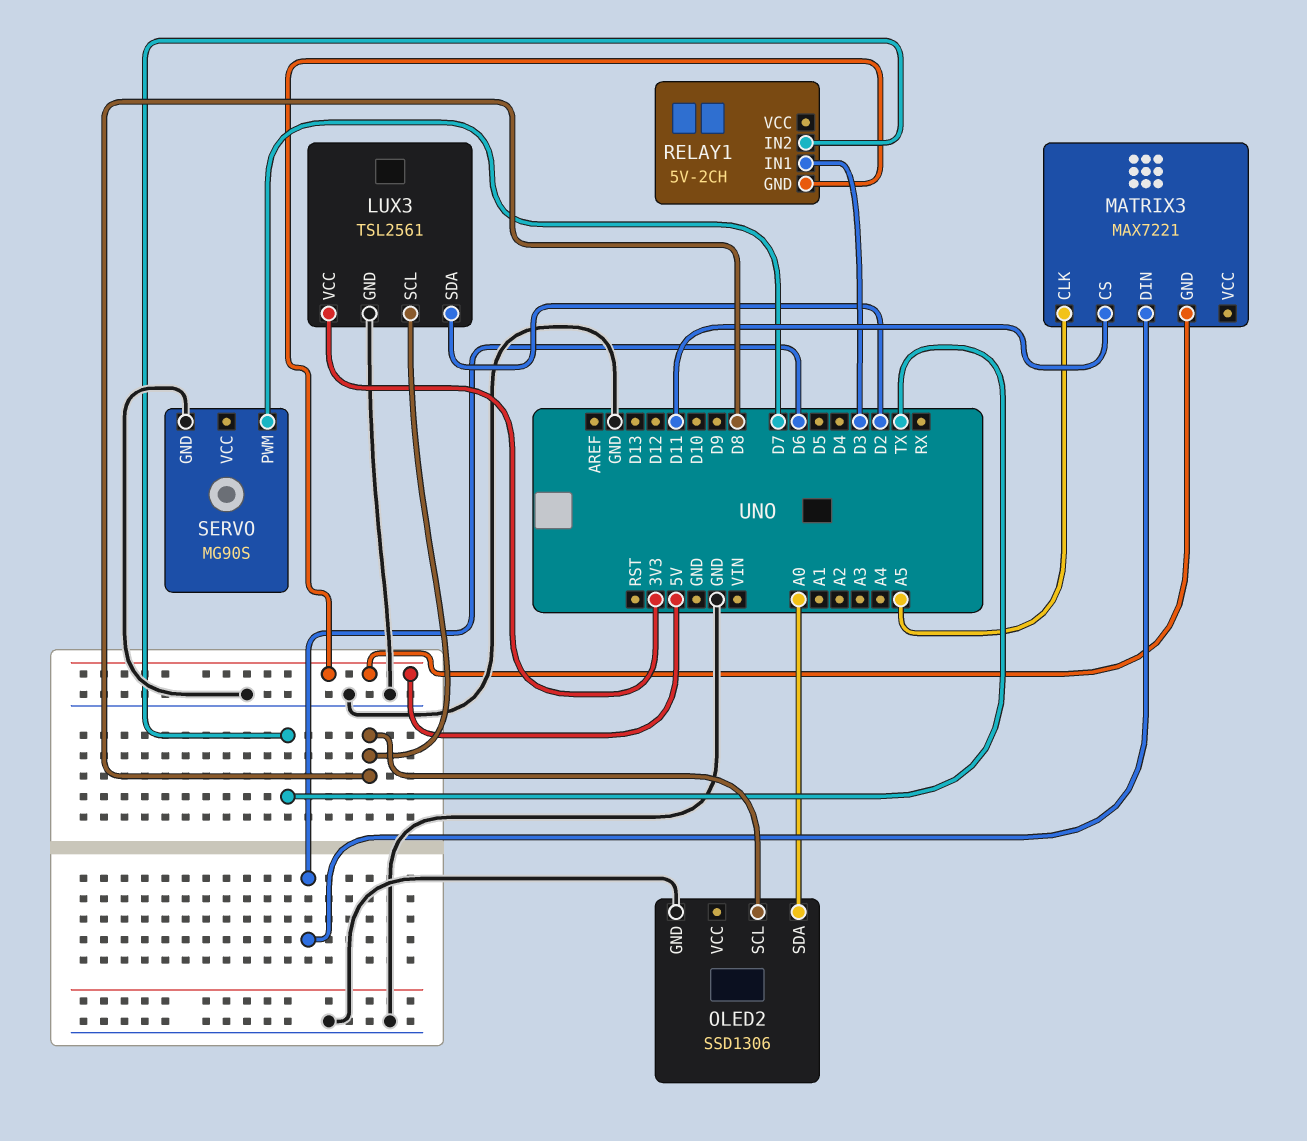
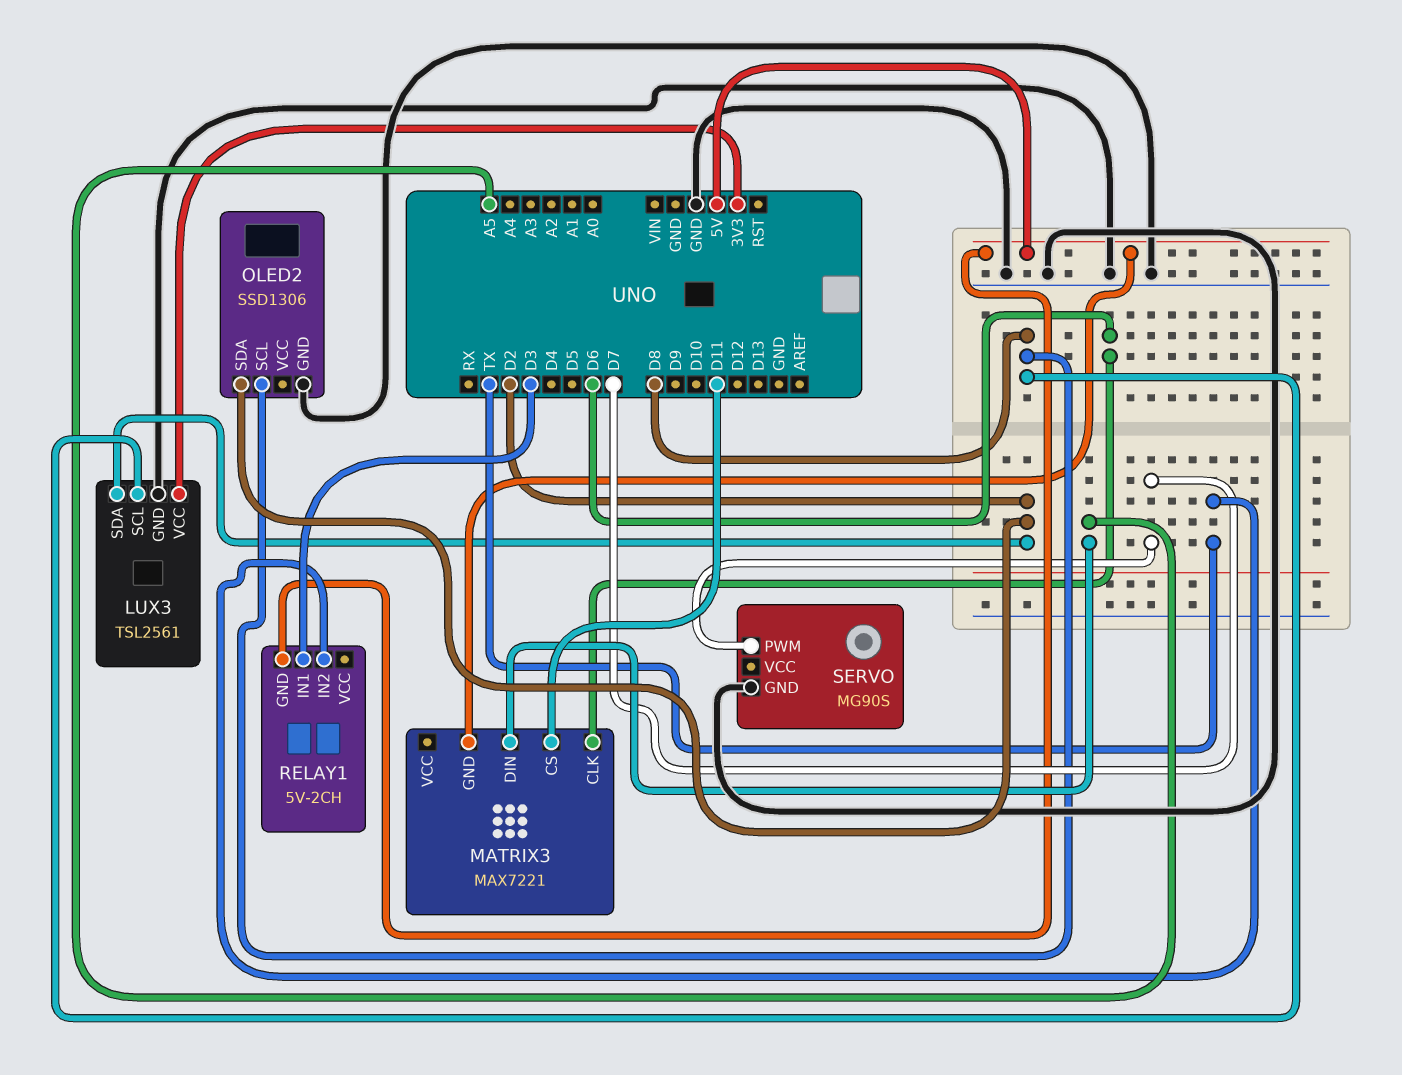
MATRIX3 pin CLK: A5 -> D6
MATRIX3 pin DIN: D6 -> A5
OLED2 pin SDA: A0 -> D2

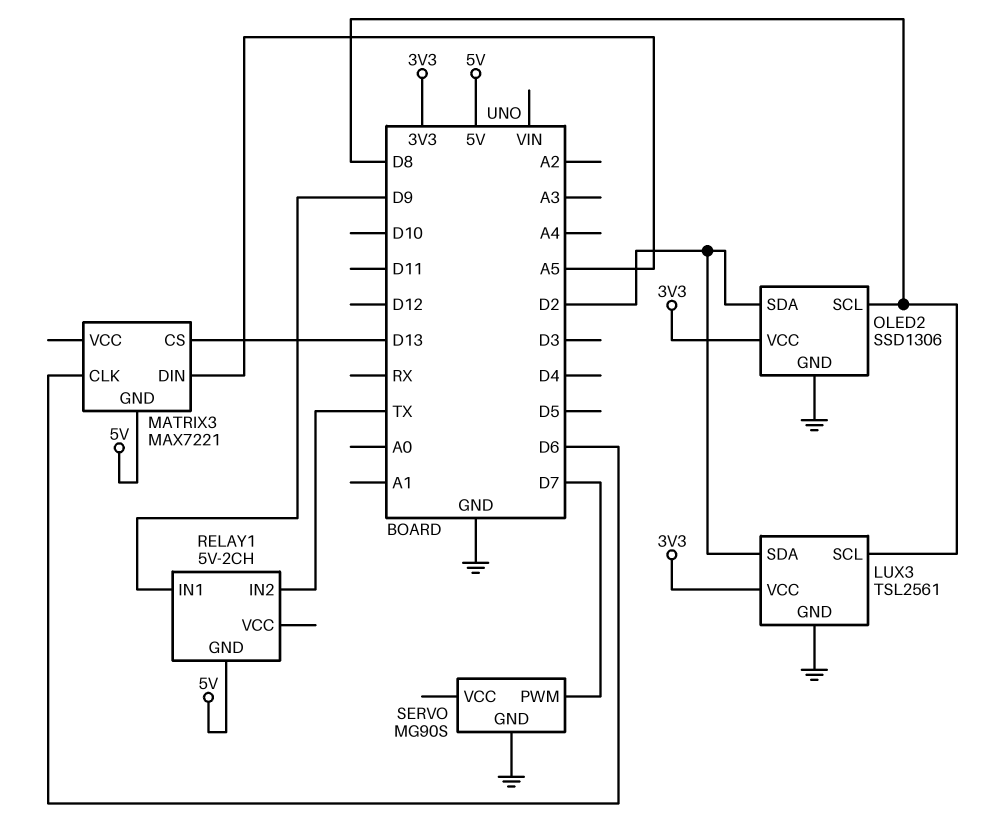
MATRIX3 pin CS: D11 -> D13
OLED2 pin VCC: none -> 3V3
RELAY1 pin IN1: D3 -> D9

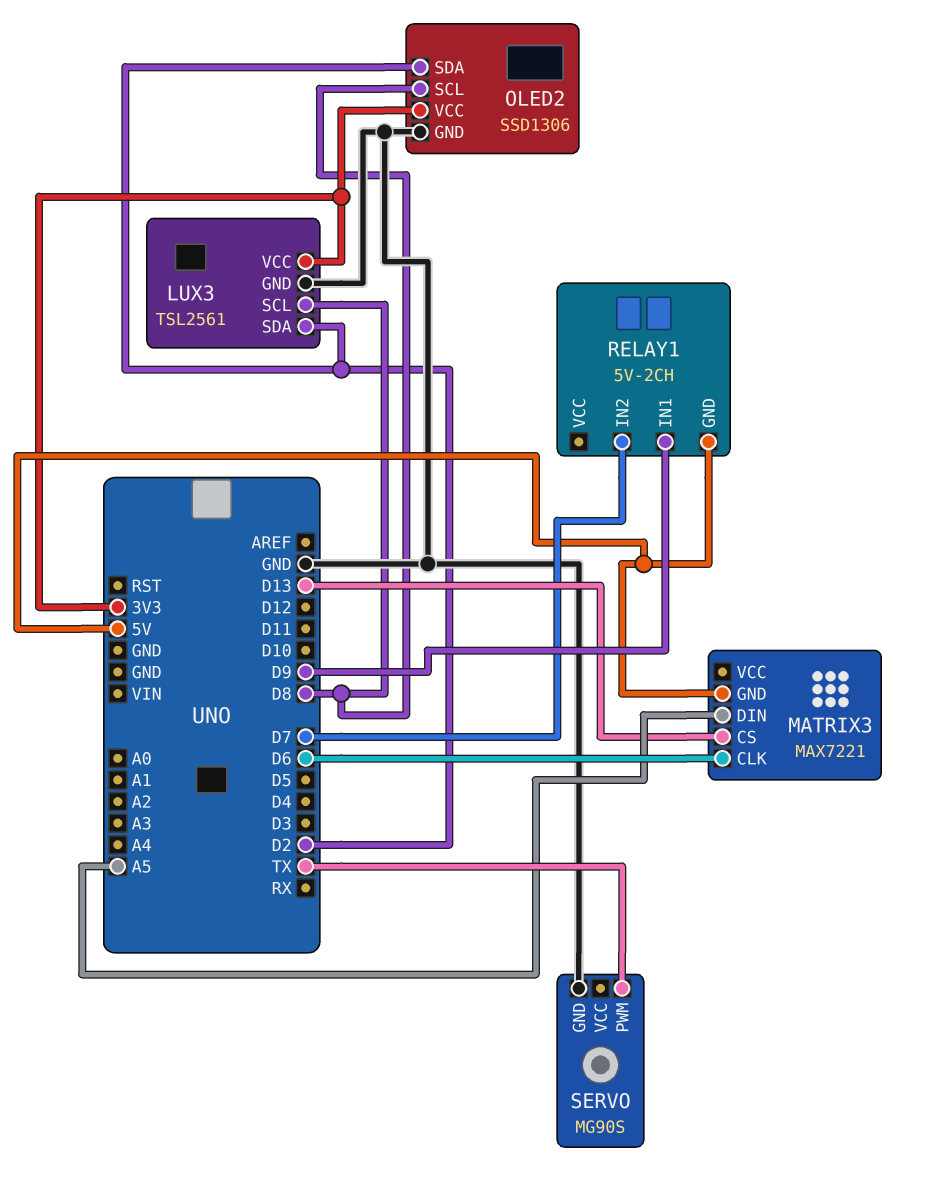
RELAY1 pin IN2: TX -> D7
SERVO pin PWM: D7 -> TX

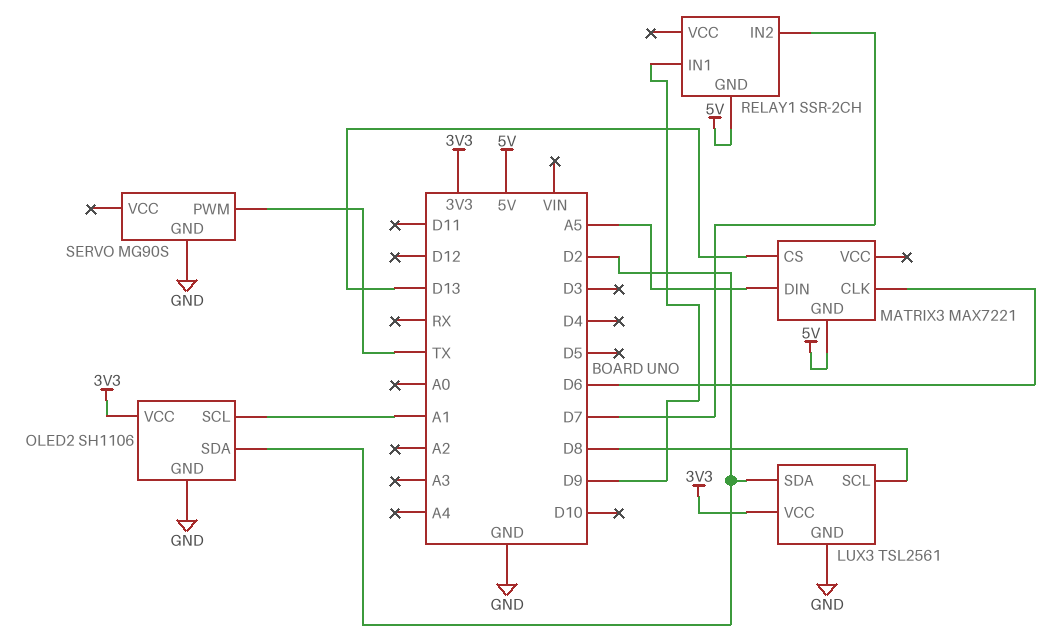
OLED2: SSD1306 -> SH1106
OLED2 pin SCL: D8 -> A1
RELAY1: 5V-2CH -> SSR-2CH

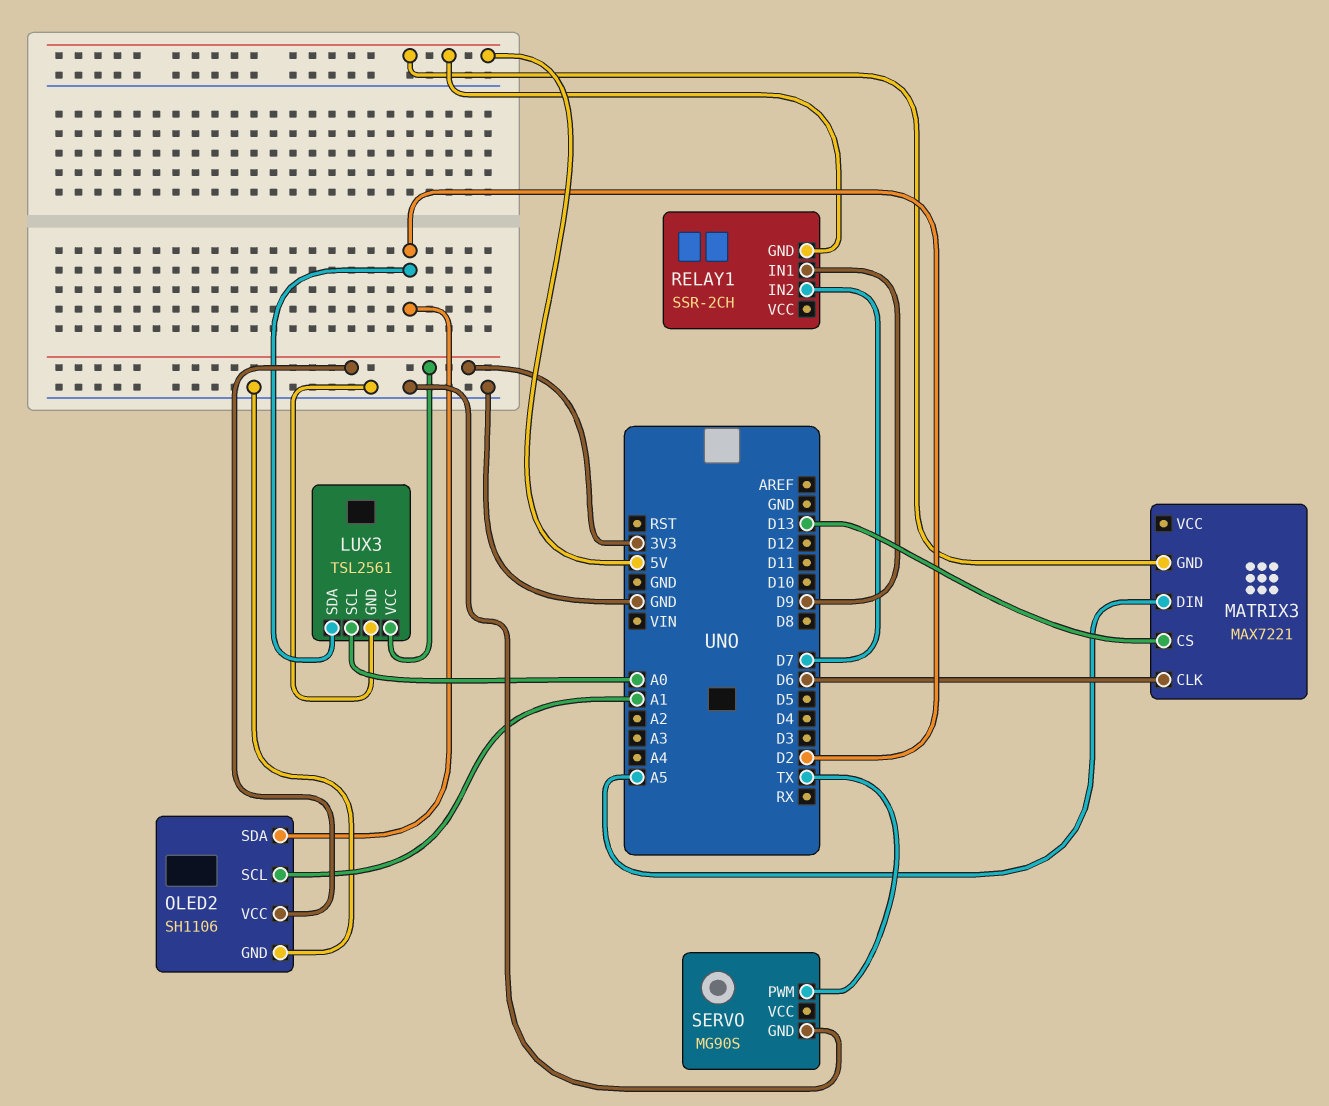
LUX3 pin SCL: D8 -> A0

